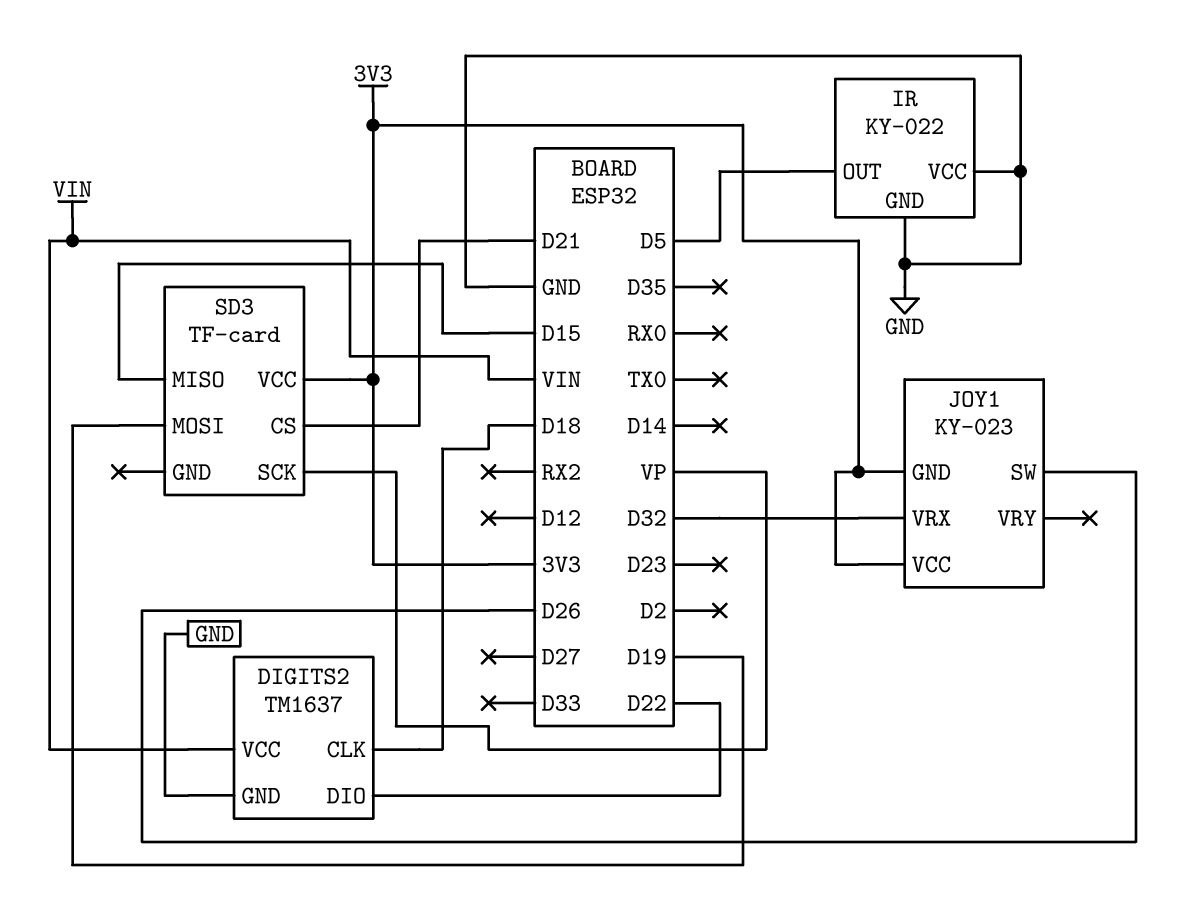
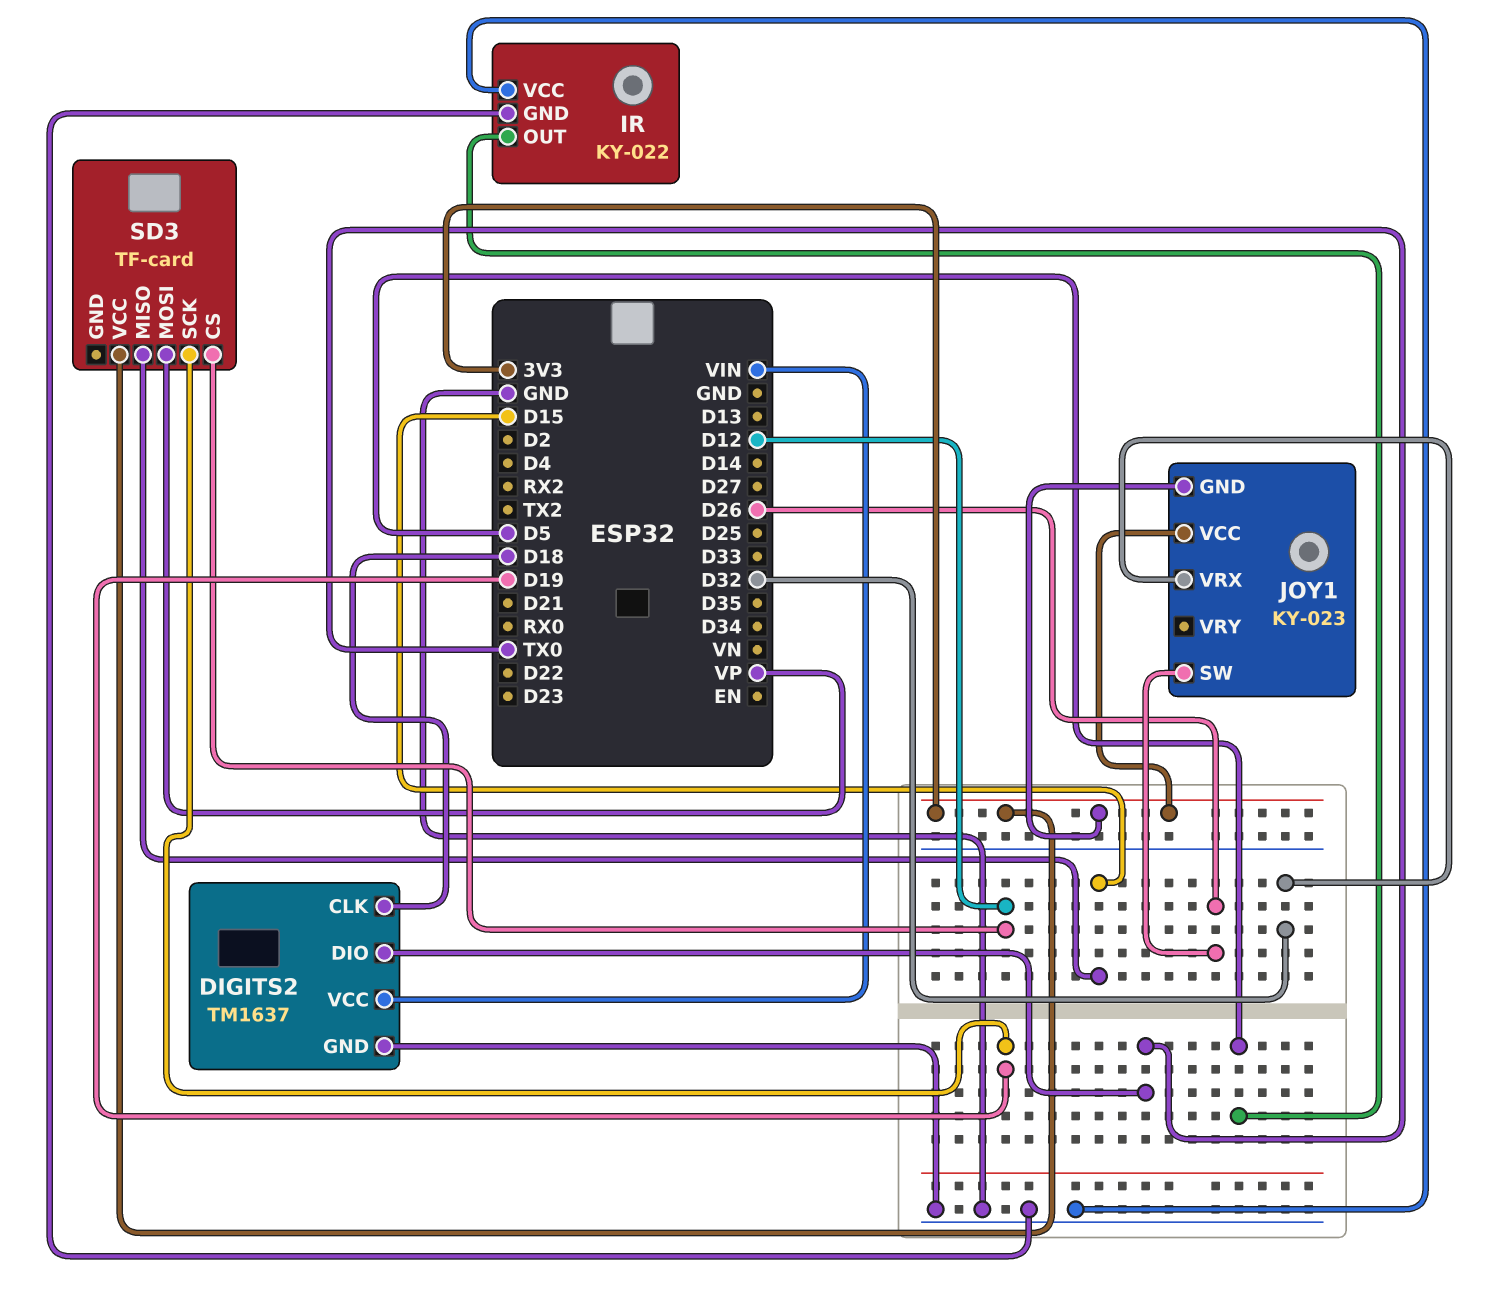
DIGITS2 pin DIO: D22 -> TX0
SD3 pin CS: D21 -> D12
SD3 pin MOSI: D19 -> VP
SD3 pin SCK: VP -> D19

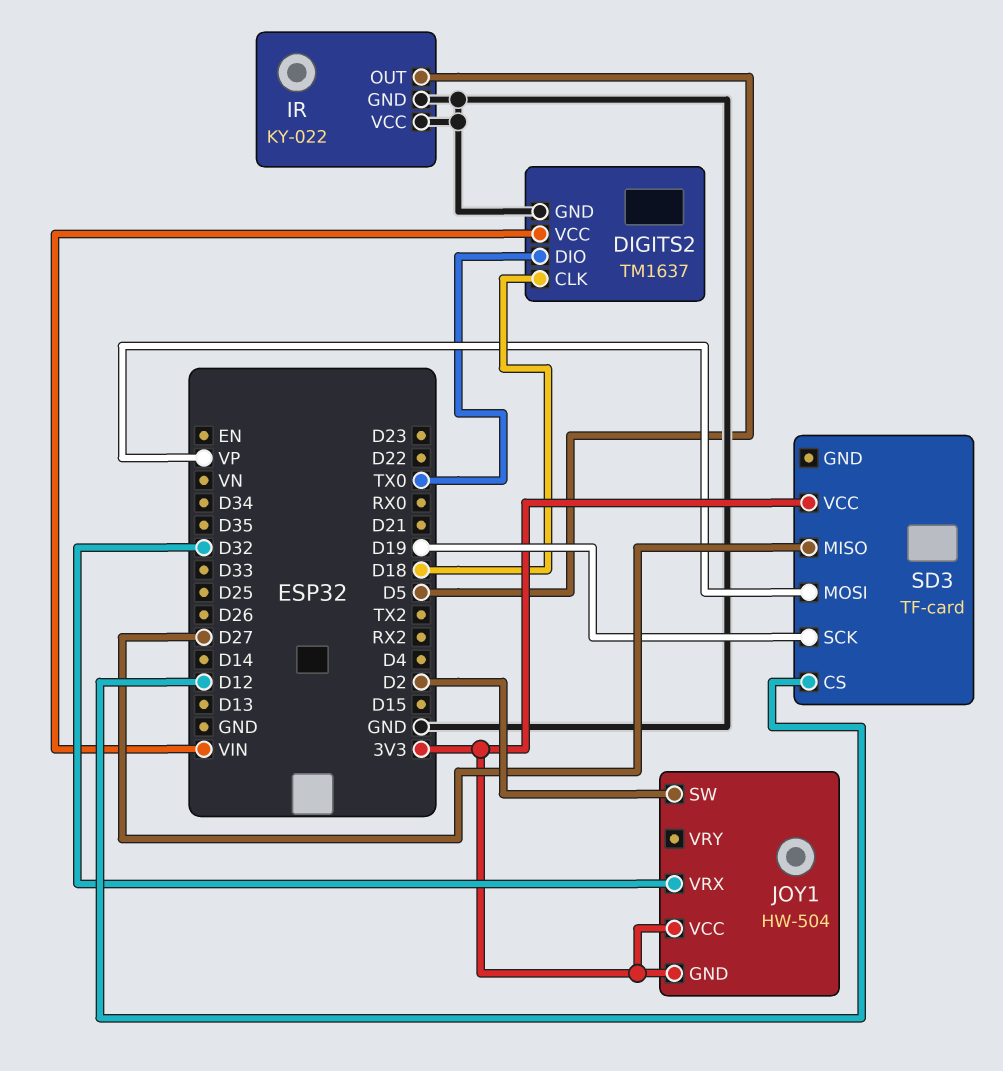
JOY1: KY-023 -> HW-504
JOY1 pin SW: D26 -> D2
SD3 pin MISO: D15 -> D27

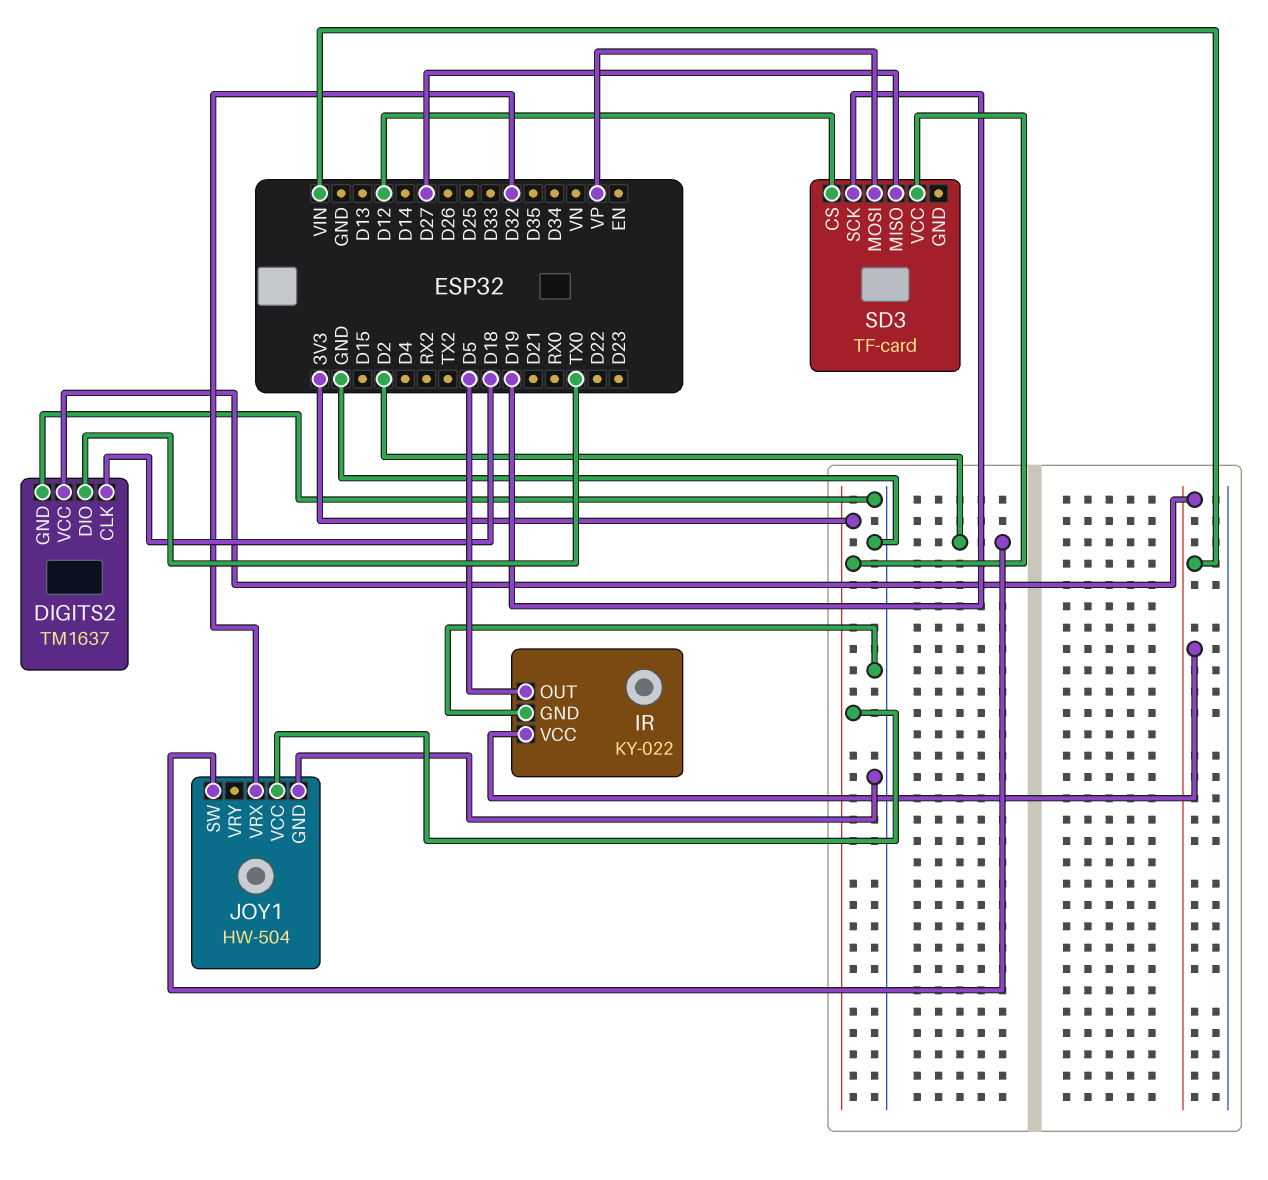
IR pin VCC: GND -> VIN
JOY1 pin GND: 3V3 -> GND

